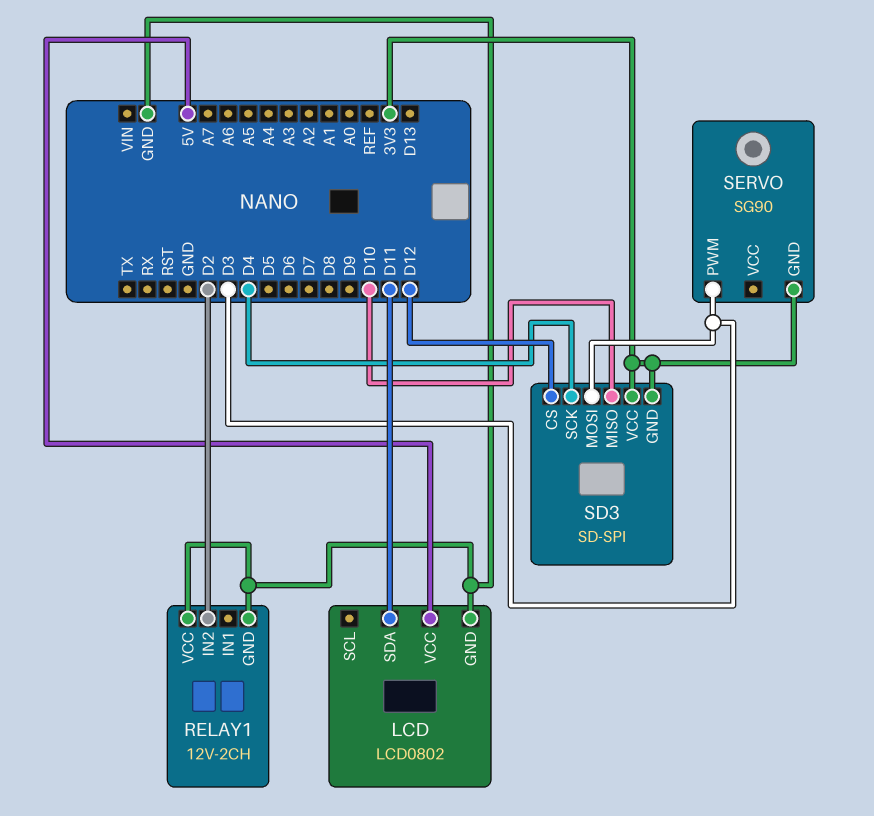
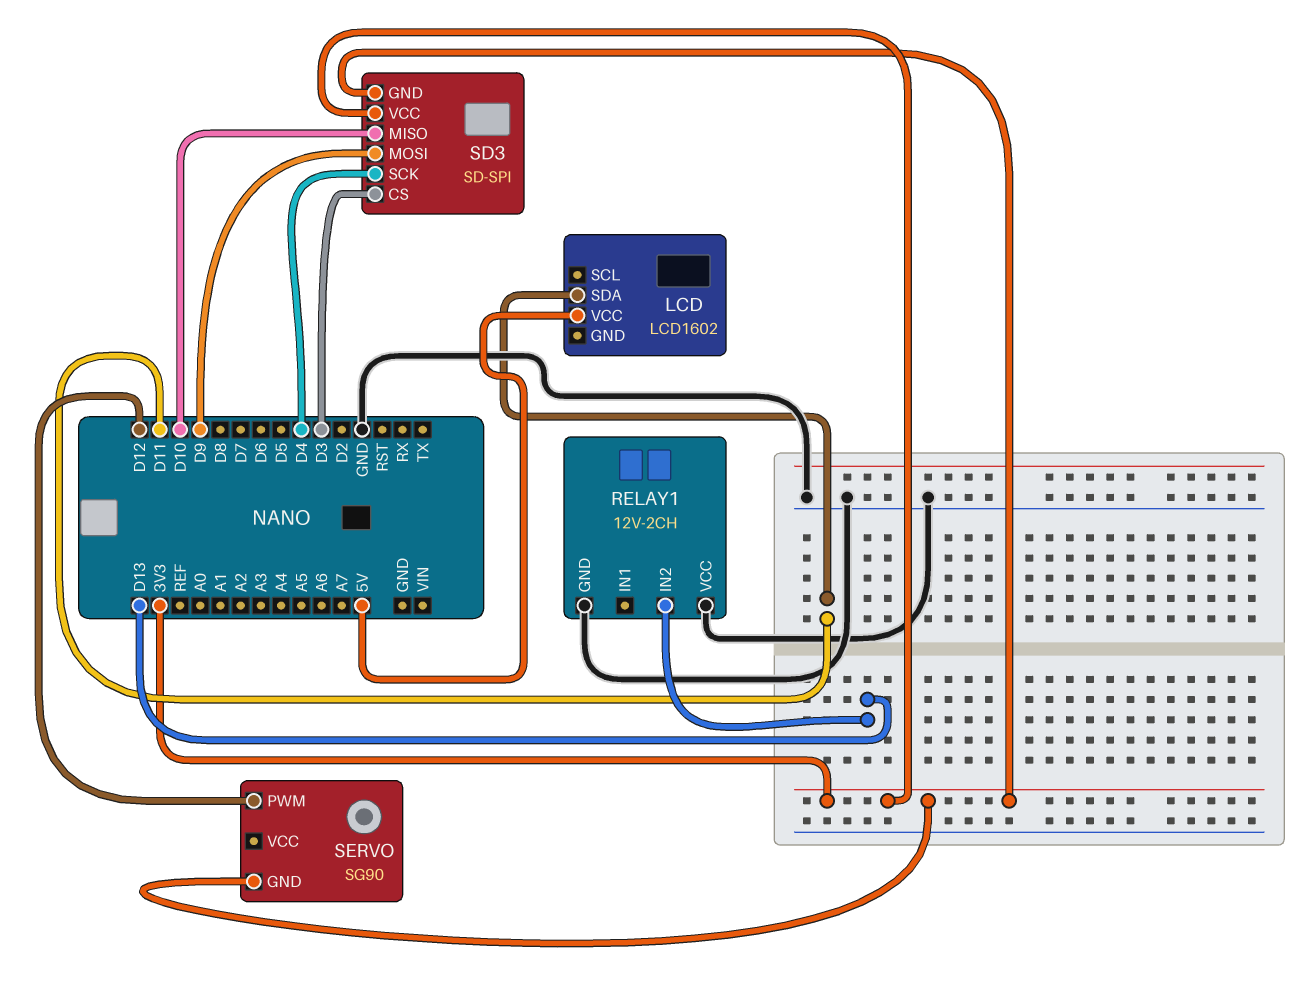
LCD: LCD0802 -> LCD1602
LCD pin GND: GND -> none
RELAY1 pin IN2: D2 -> D13
SD3 pin CS: D12 -> D3
SD3 pin MOSI: D3 -> D9
SERVO pin PWM: D3 -> D12

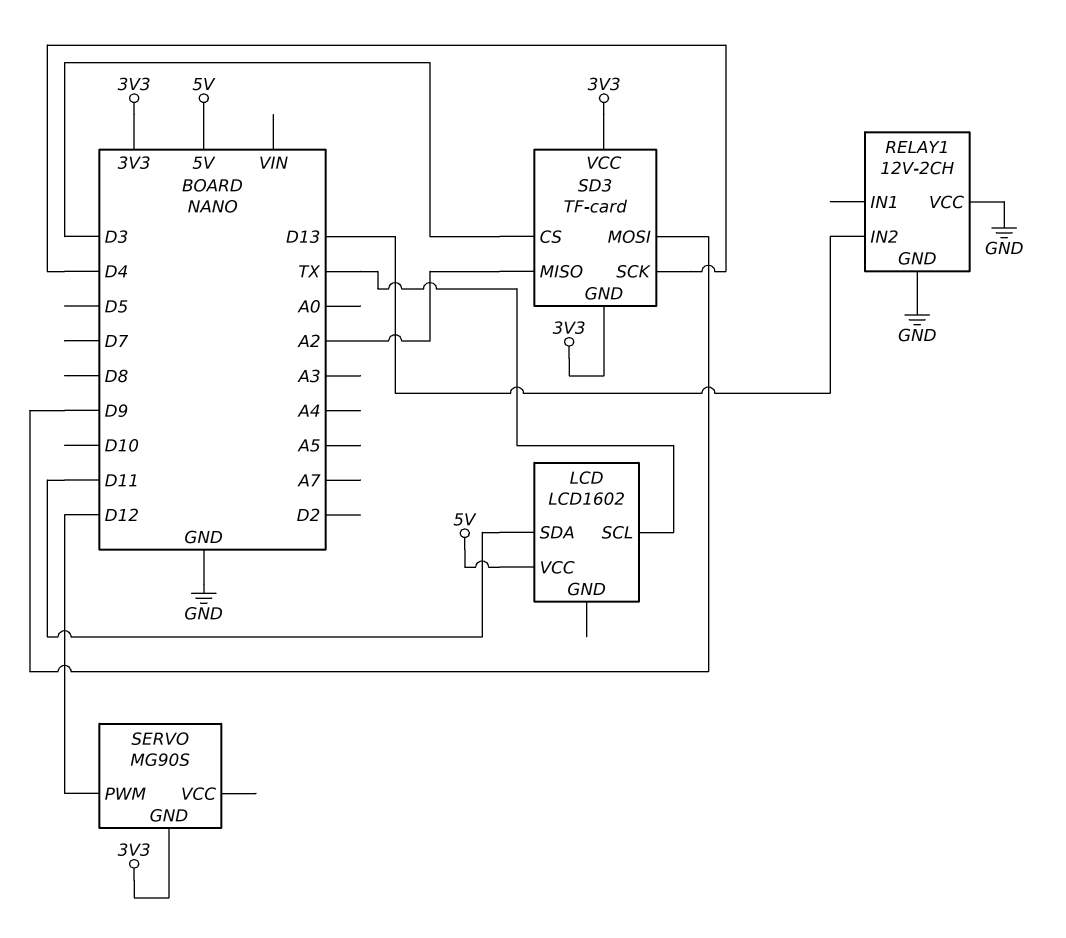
LCD pin SCL: none -> TX
SD3: SD-SPI -> TF-card
SD3 pin MISO: D10 -> A2
SERVO: SG90 -> MG90S

